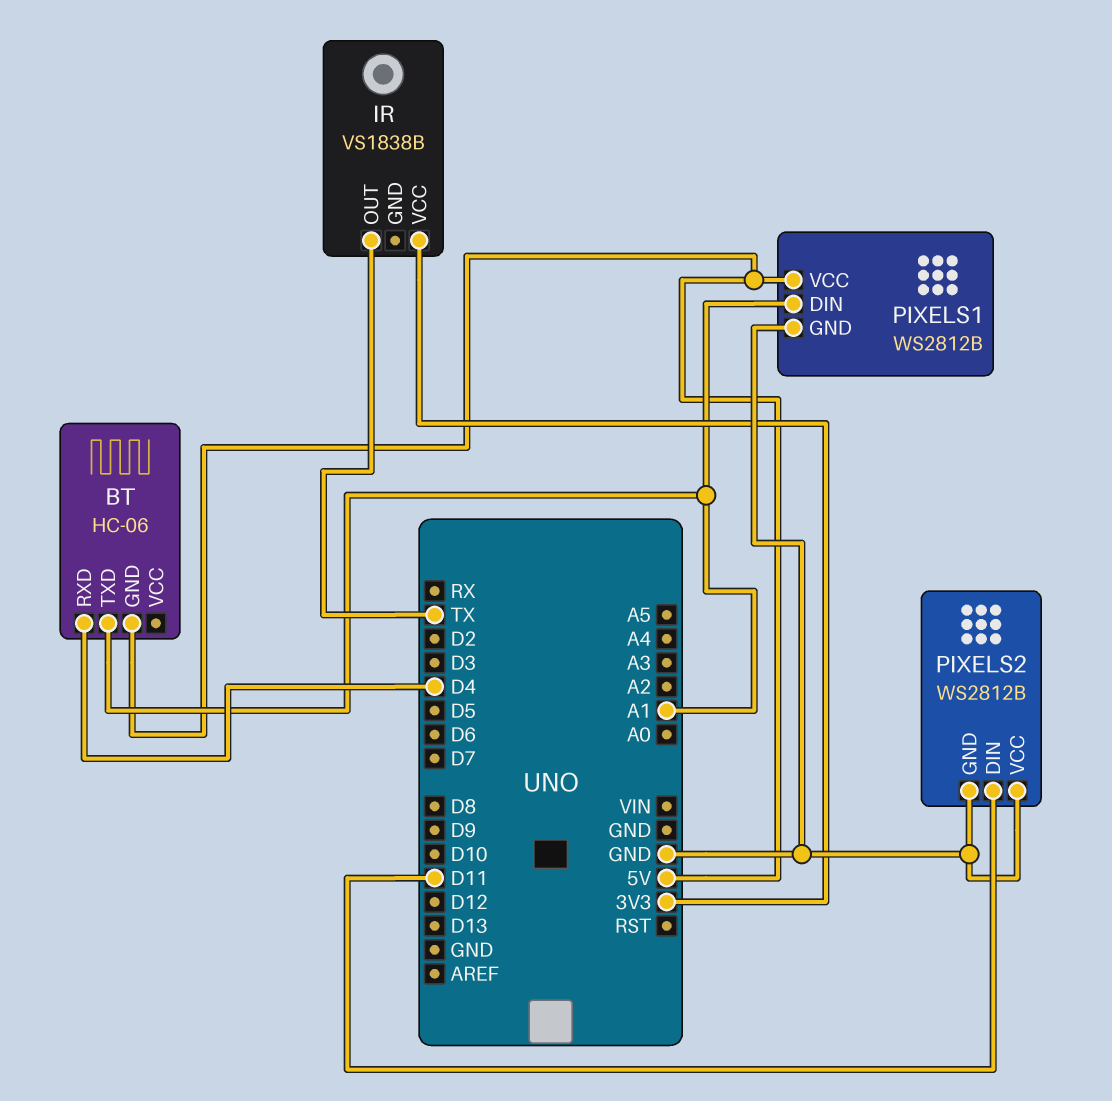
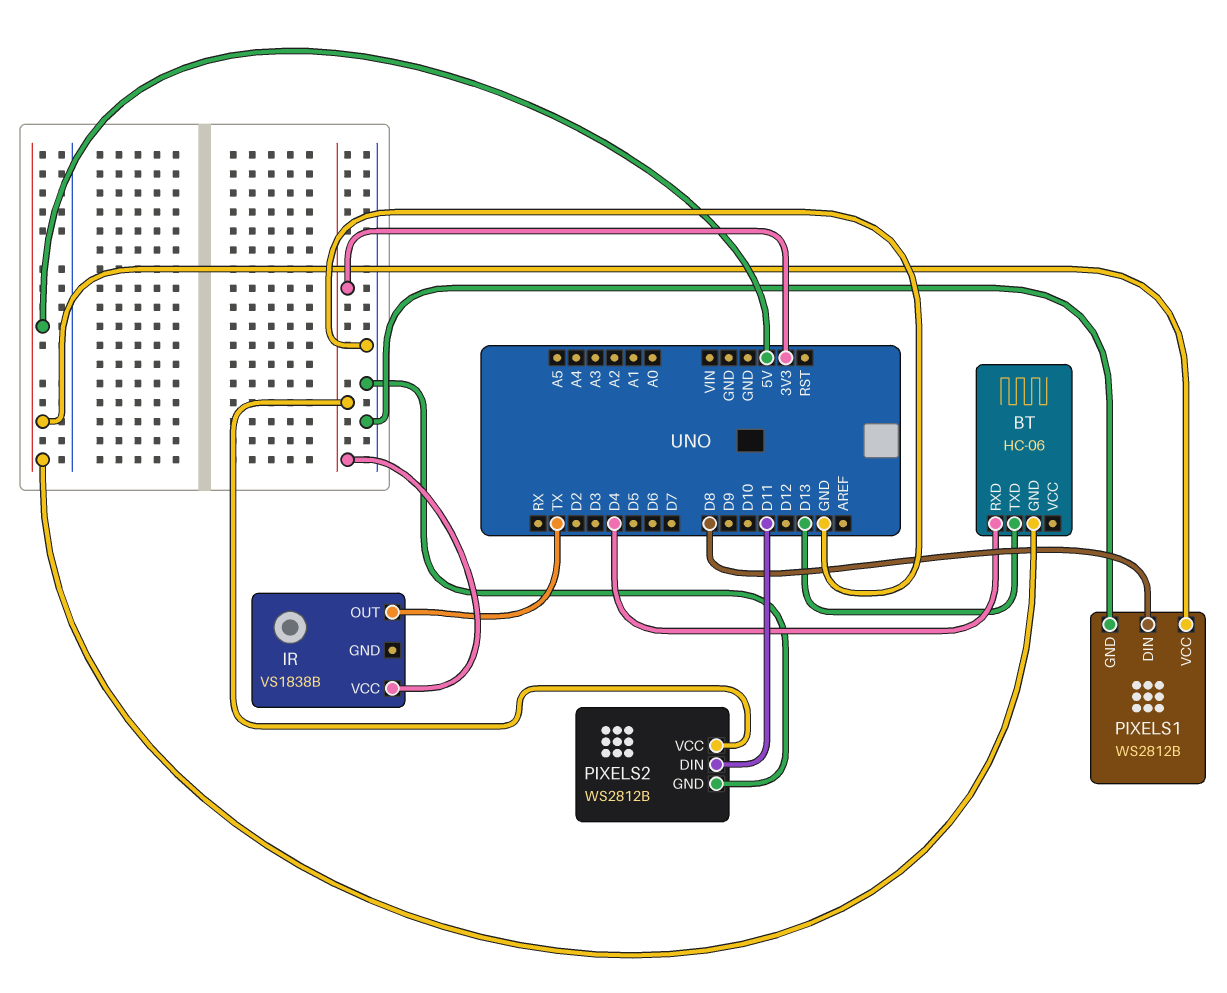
BT pin TXD: A1 -> D13
PIXELS1 pin DIN: A1 -> D8
PIXELS2 pin VCC: GND -> 3V3

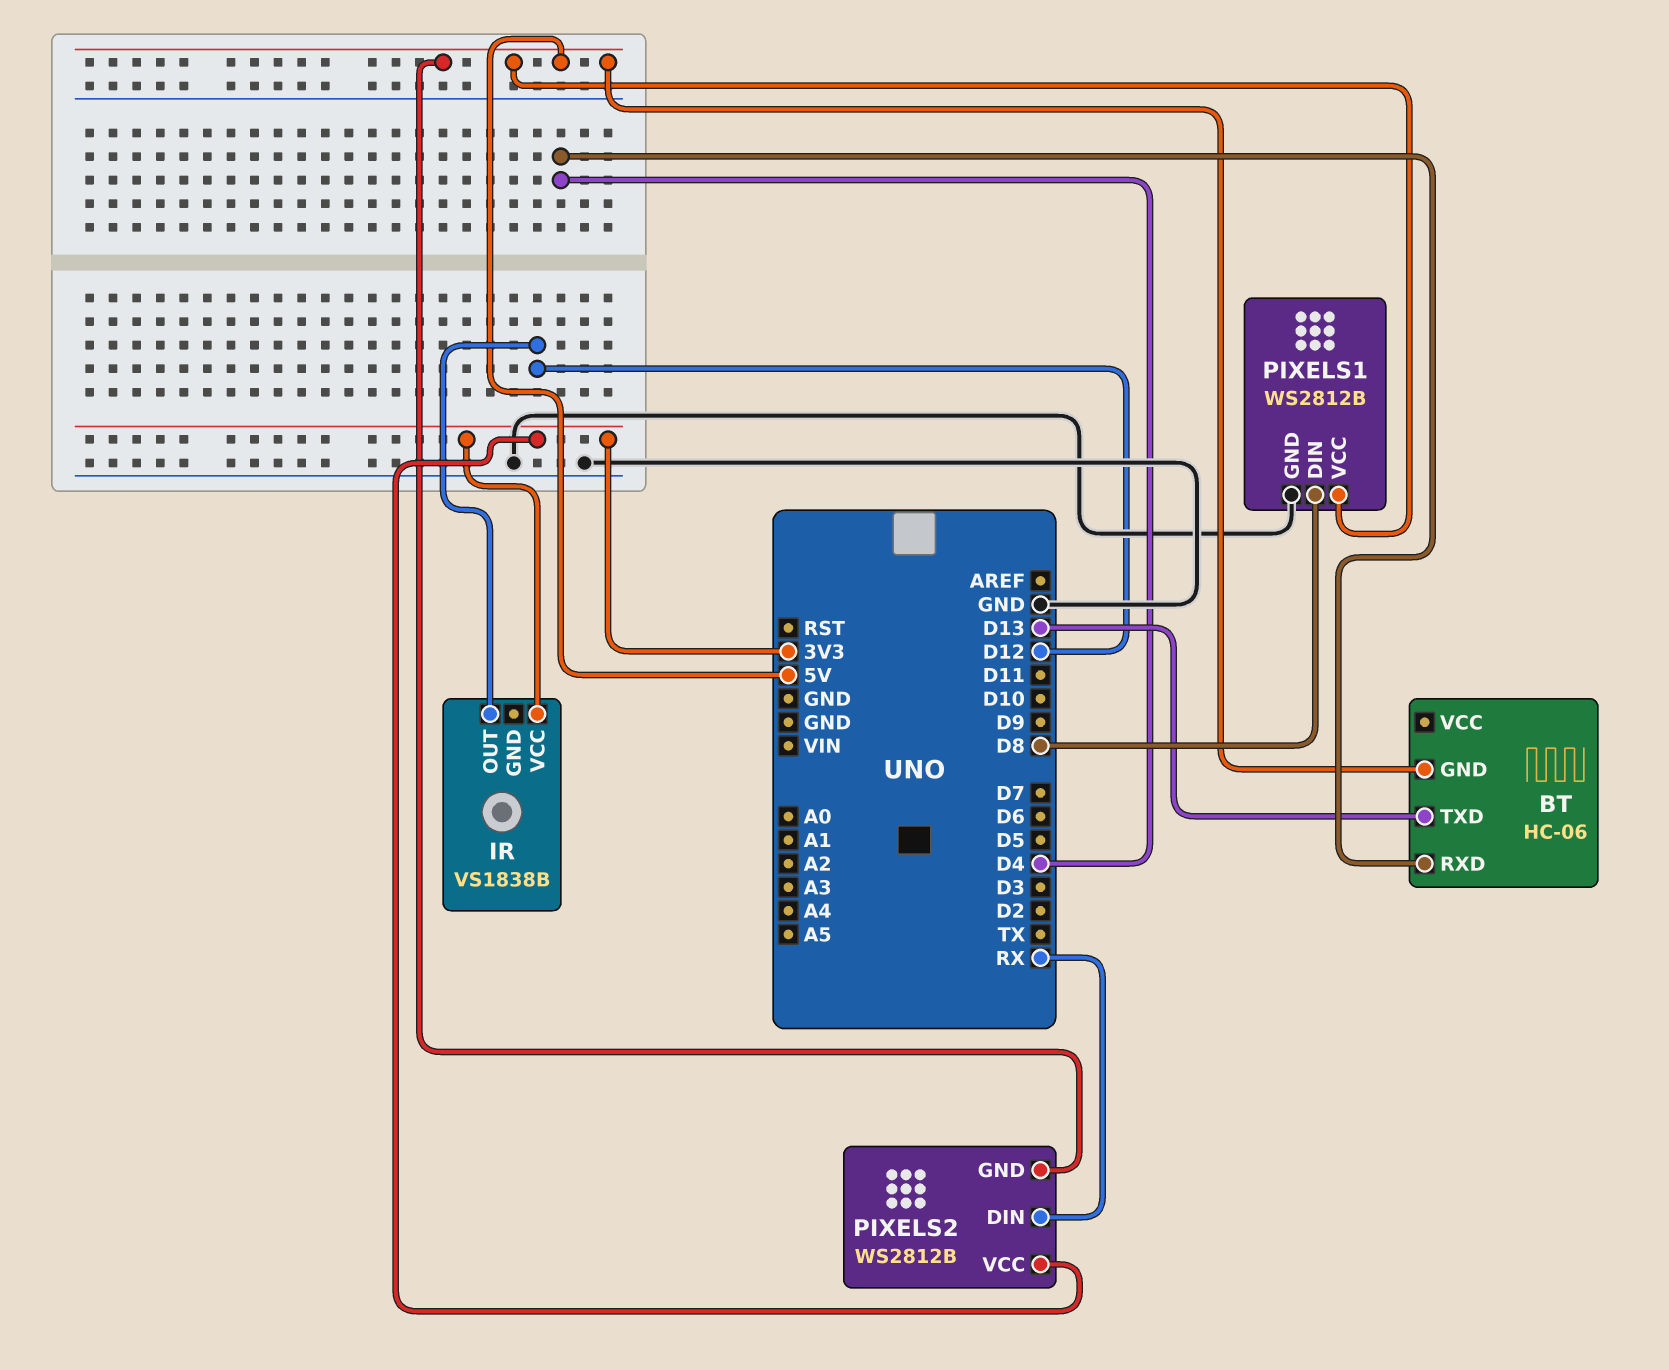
IR pin OUT: TX -> D12
PIXELS2 pin DIN: D11 -> RX
PIXELS2 pin GND: GND -> 5V

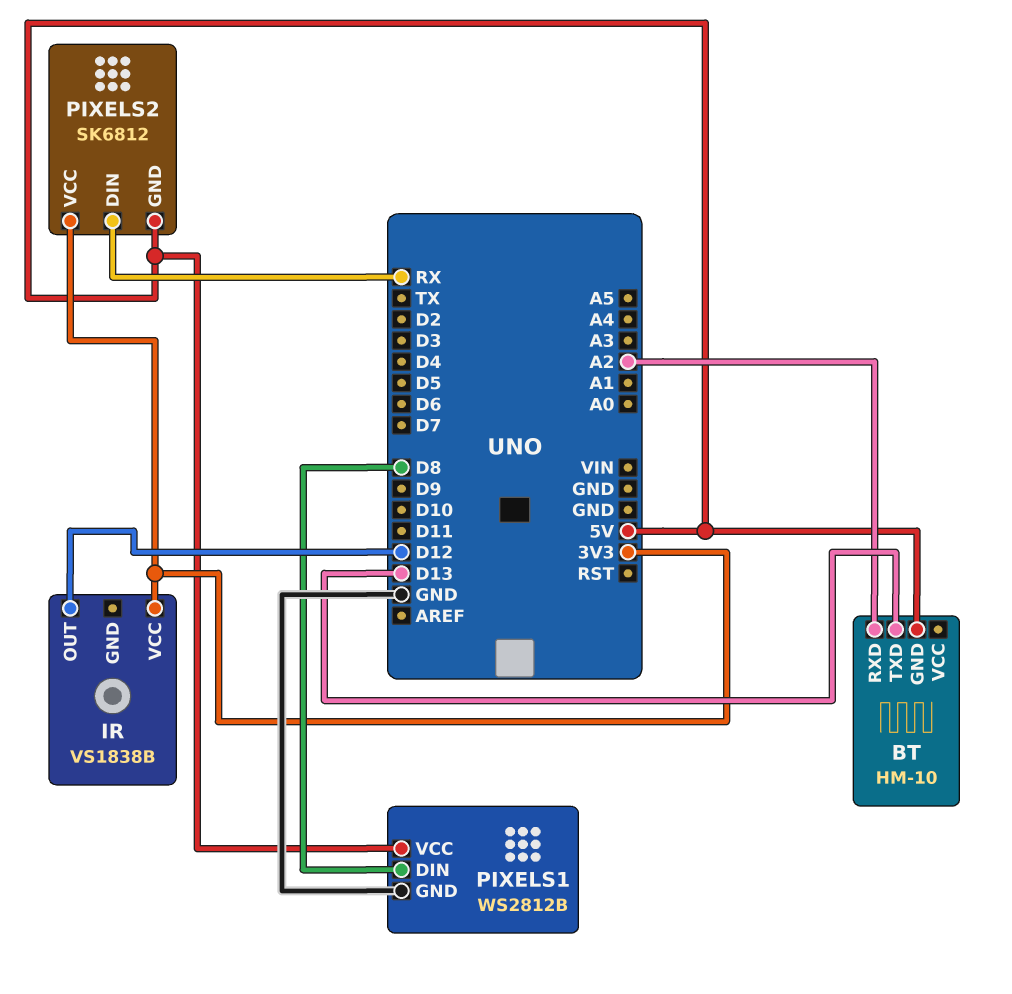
BT: HC-06 -> HM-10
BT pin RXD: D4 -> A2
PIXELS2: WS2812B -> SK6812

